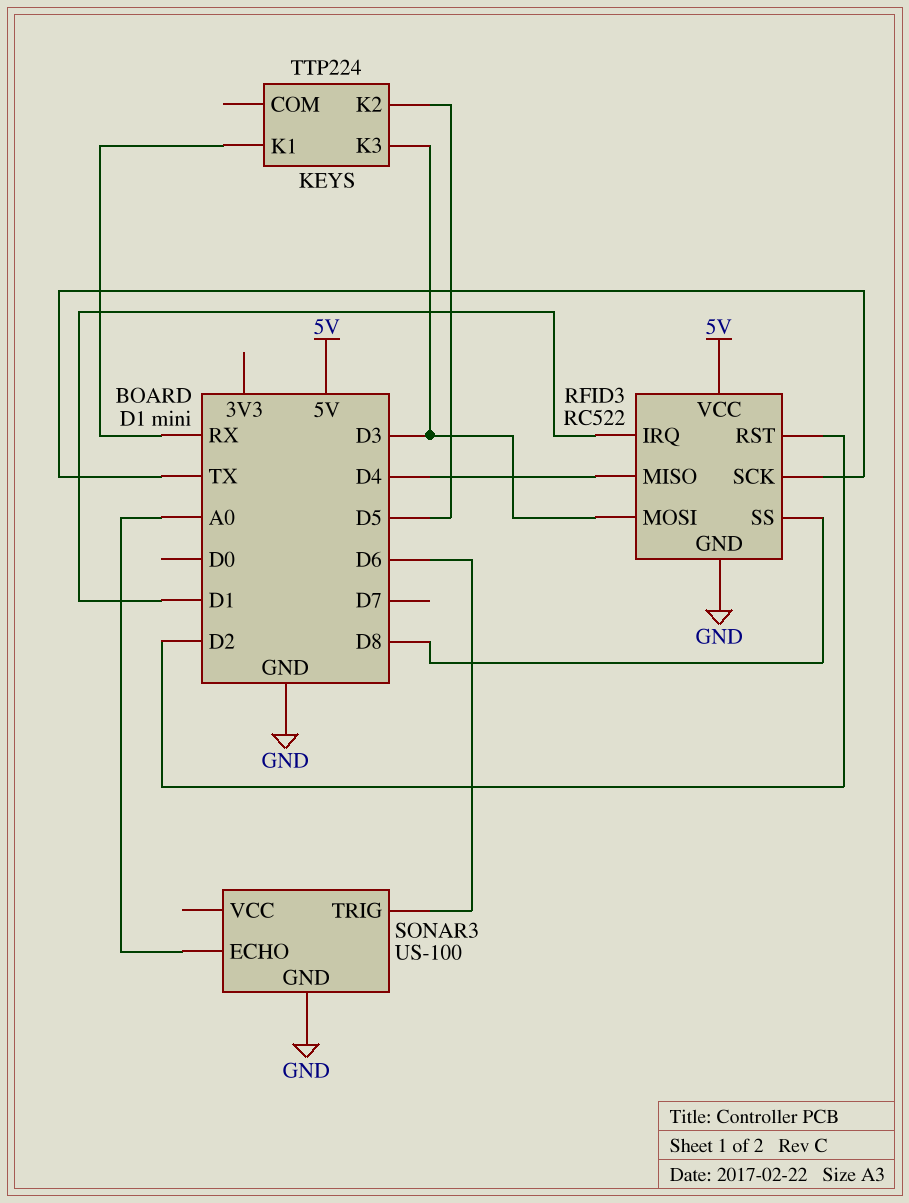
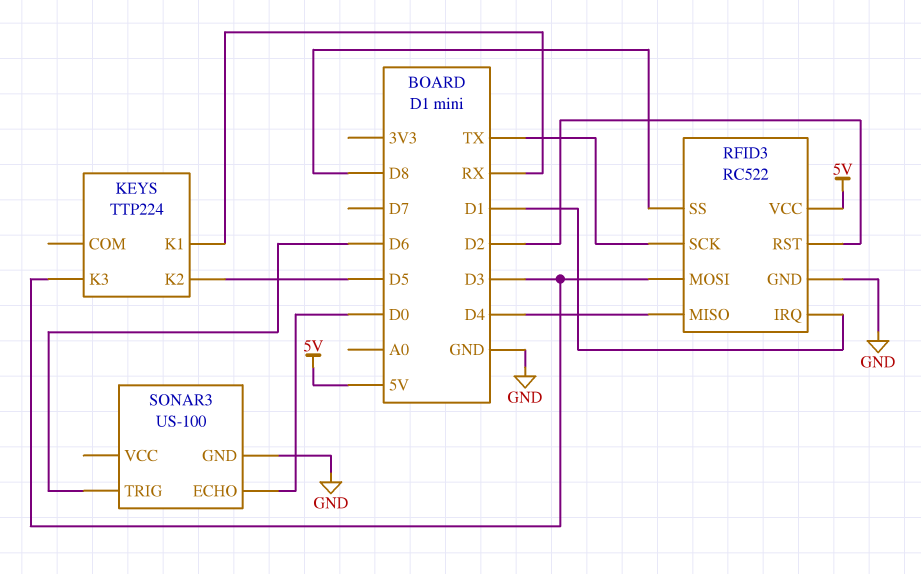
SONAR3 pin ECHO: A0 -> D0

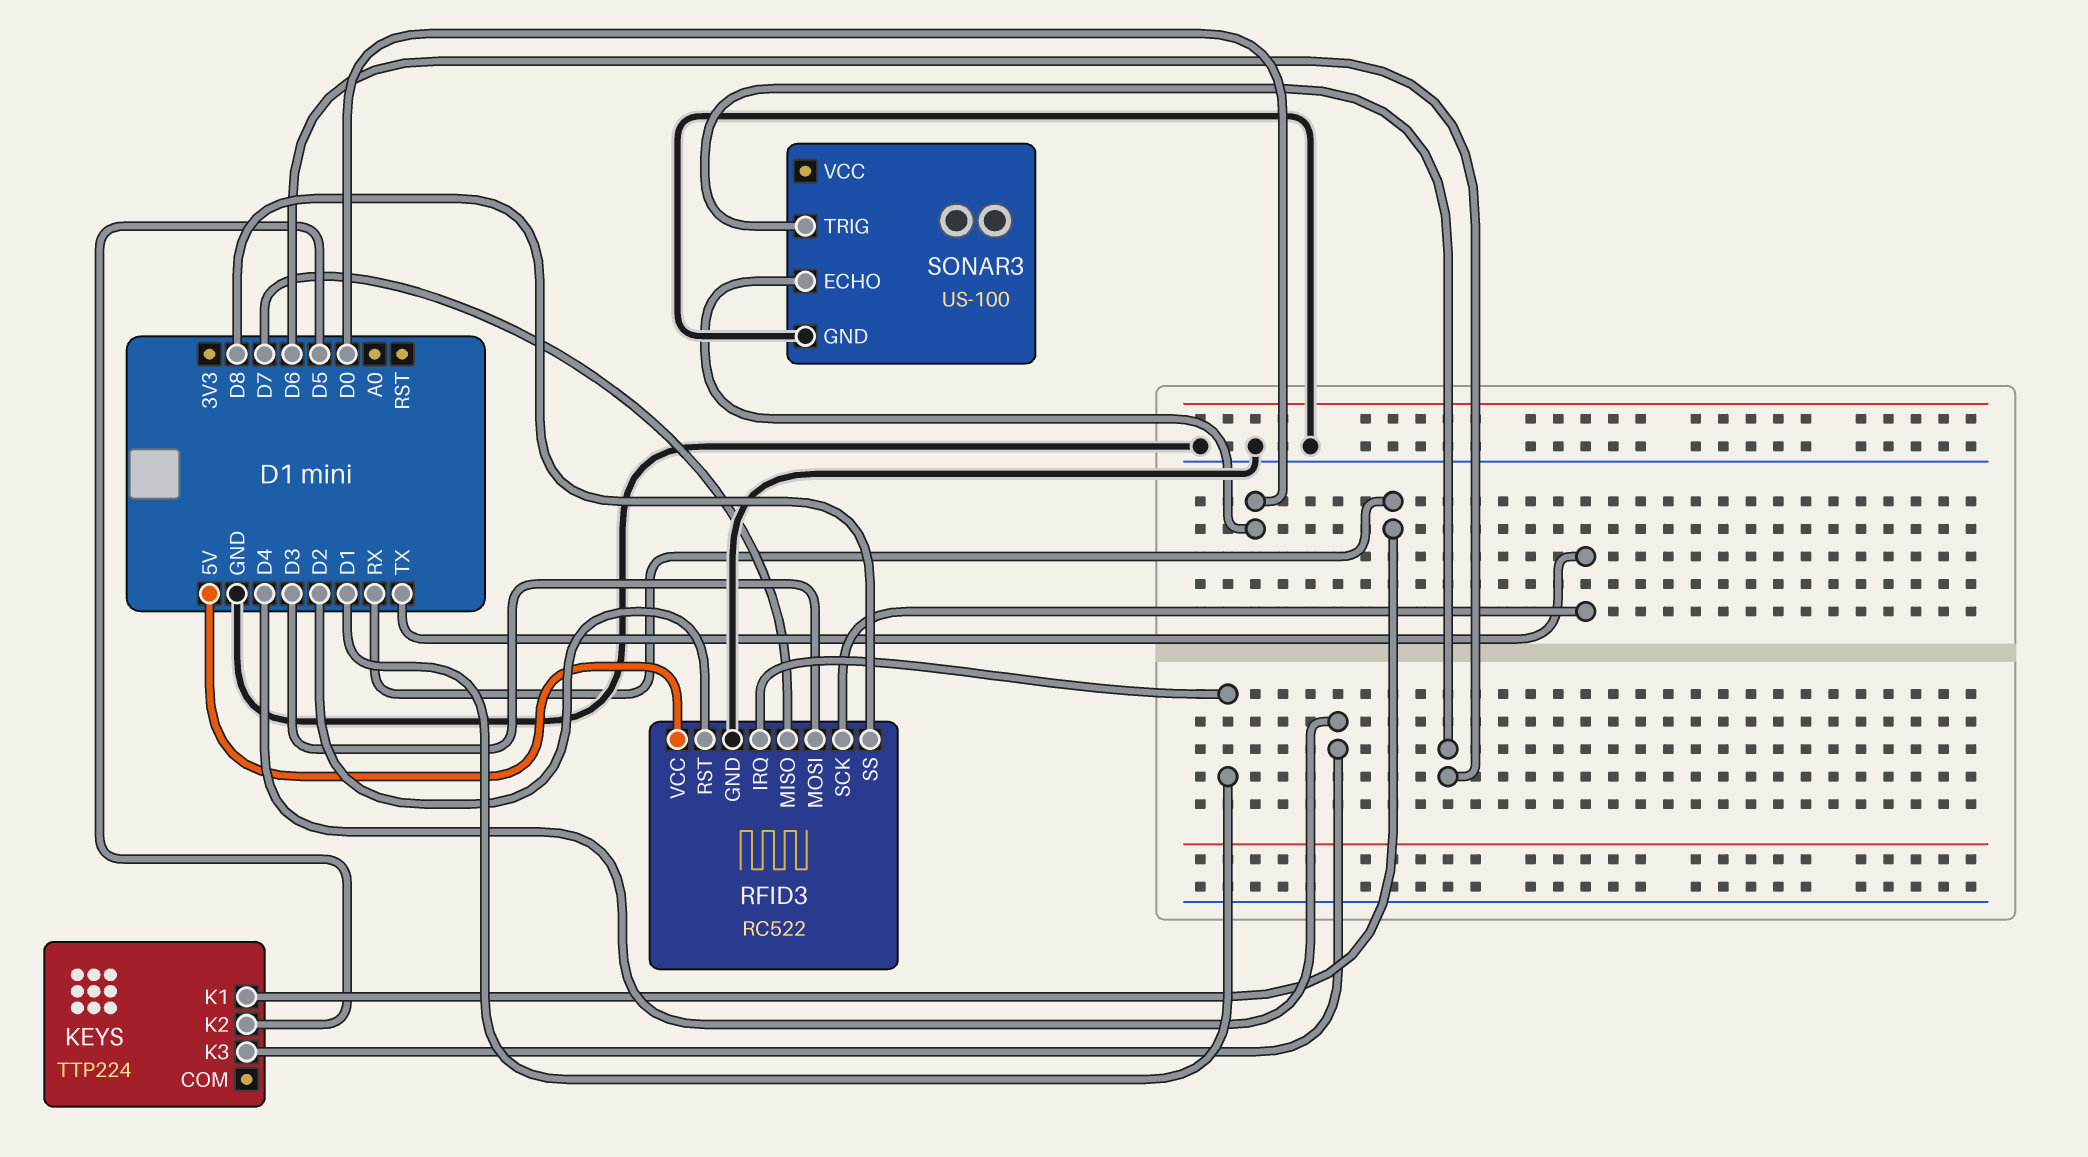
KEYS pin K3: D3 -> D4
RFID3 pin MISO: D4 -> D7

